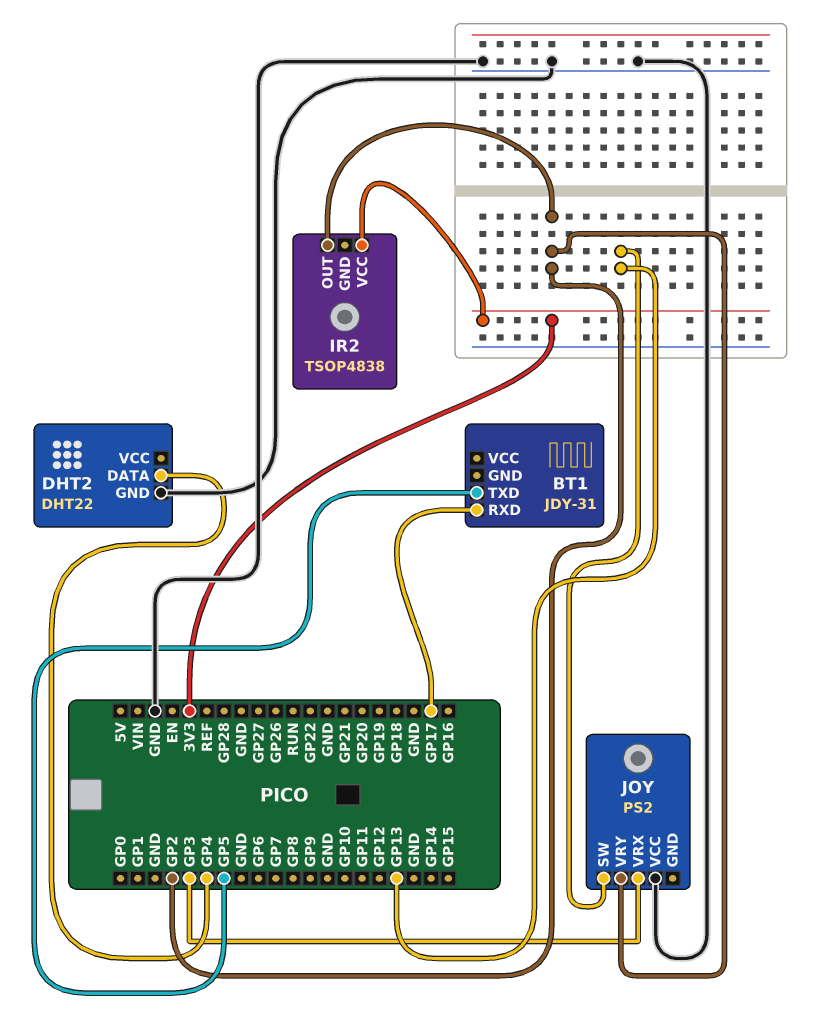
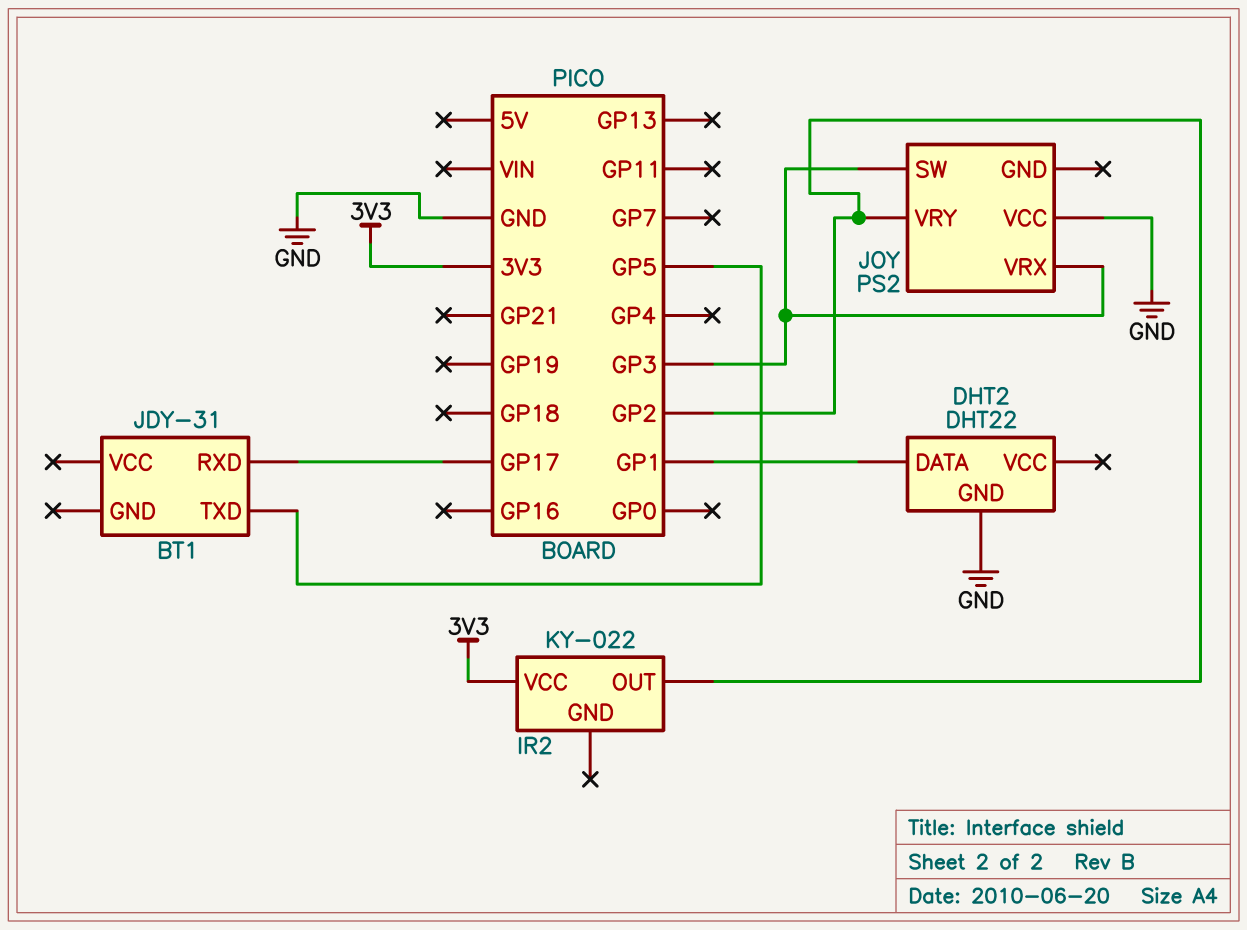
DHT2 pin DATA: GP4 -> GP1
IR2: TSOP4838 -> KY-022
JOY pin SW: GP13 -> GP3

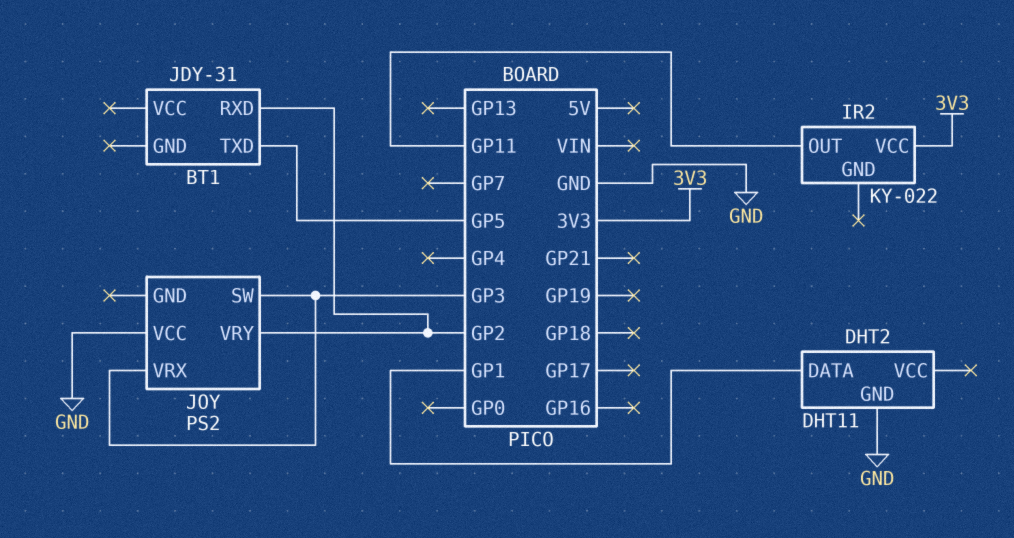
BT1 pin RXD: GP17 -> GP2
DHT2: DHT22 -> DHT11
IR2 pin OUT: GP2 -> GP11

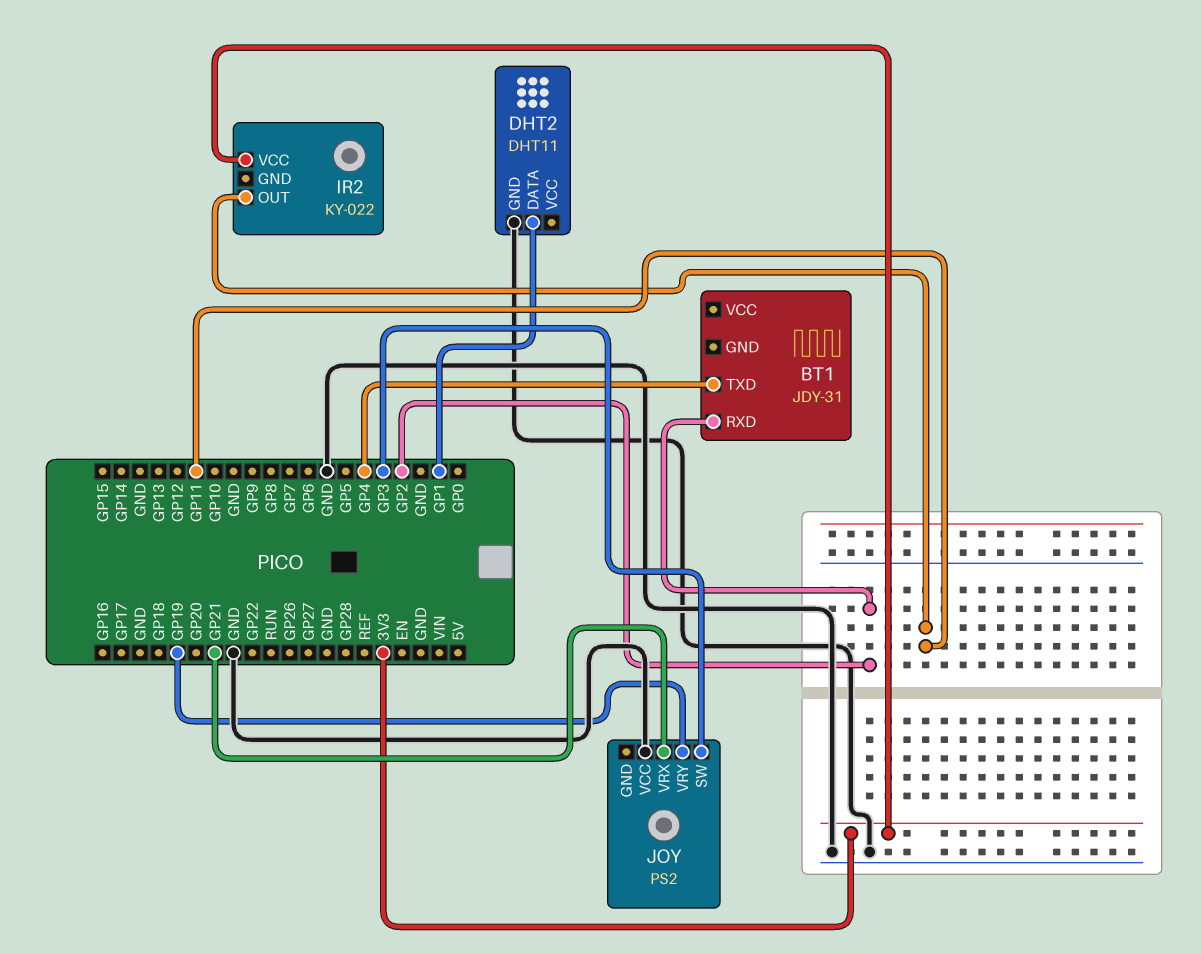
BT1 pin TXD: GP5 -> GP4
JOY pin VRX: GP3 -> GP21
JOY pin VRY: GP2 -> GP19

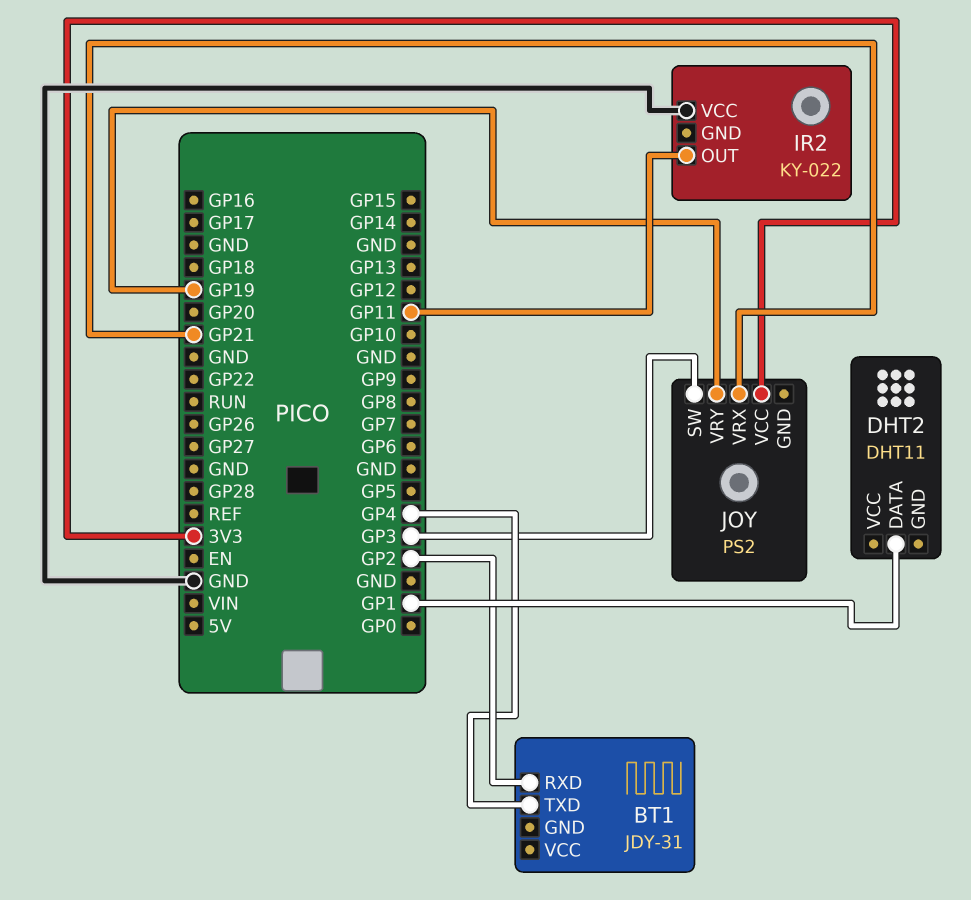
DHT2 pin GND: GND -> none
IR2 pin VCC: 3V3 -> GND
JOY pin VCC: GND -> 3V3

